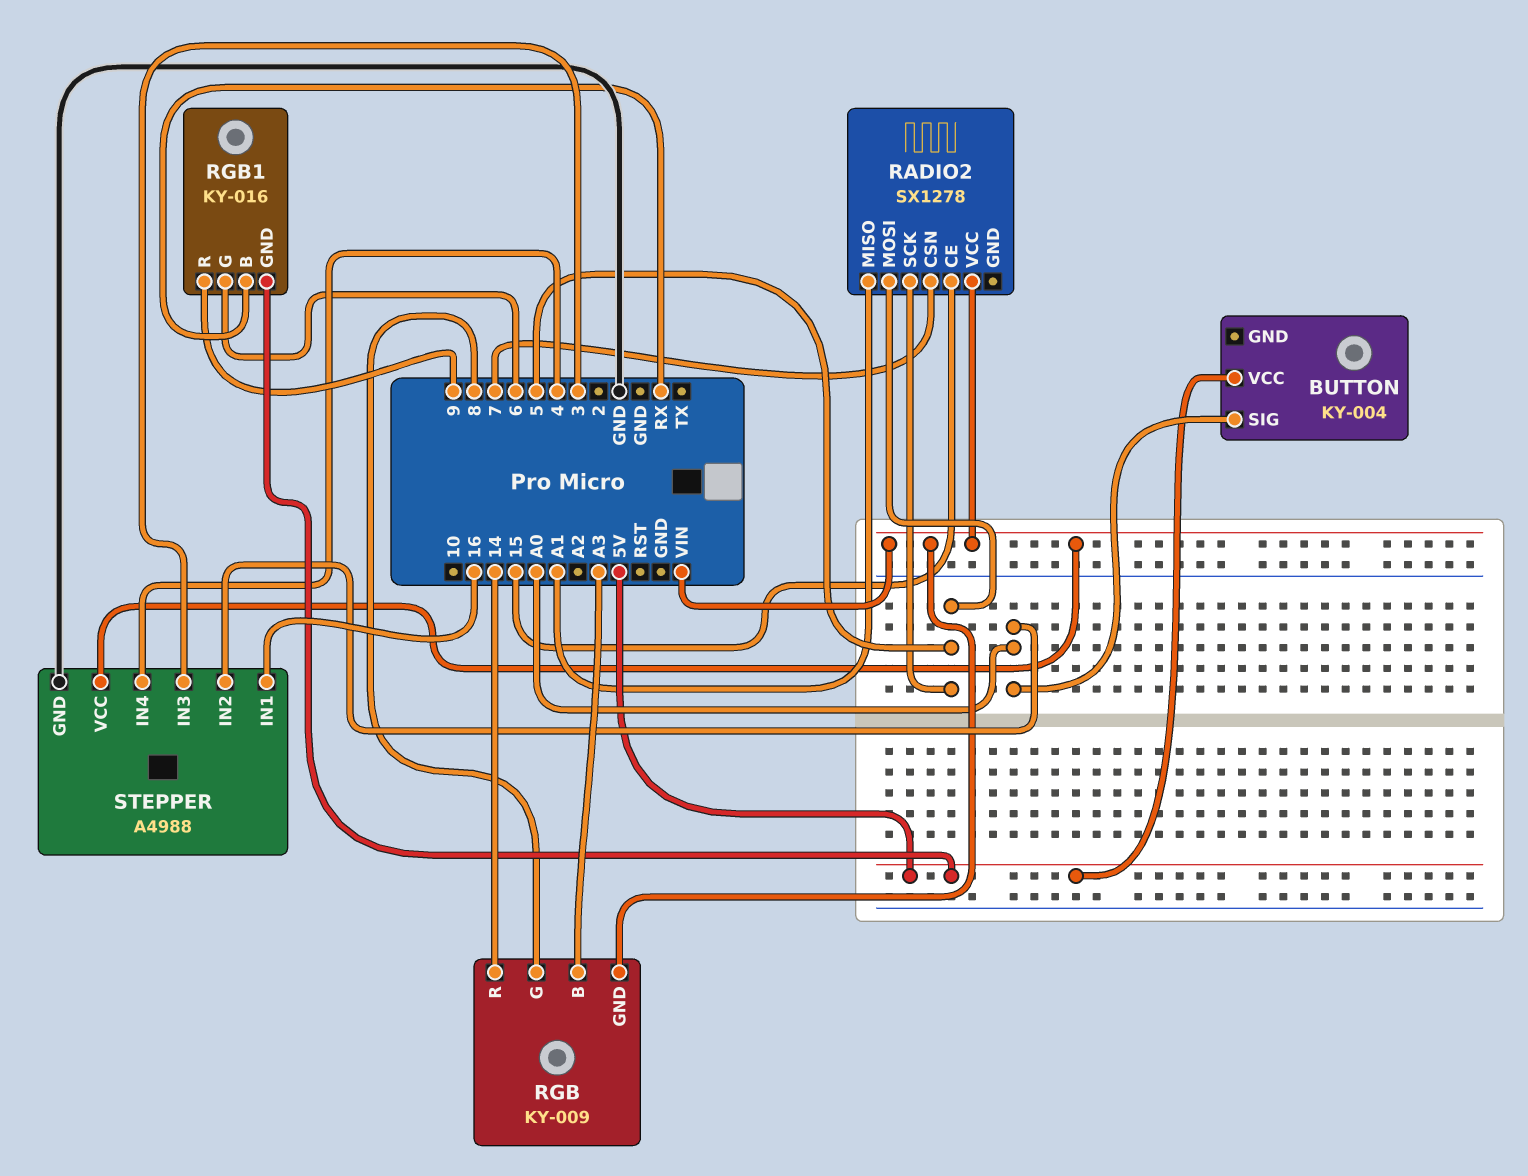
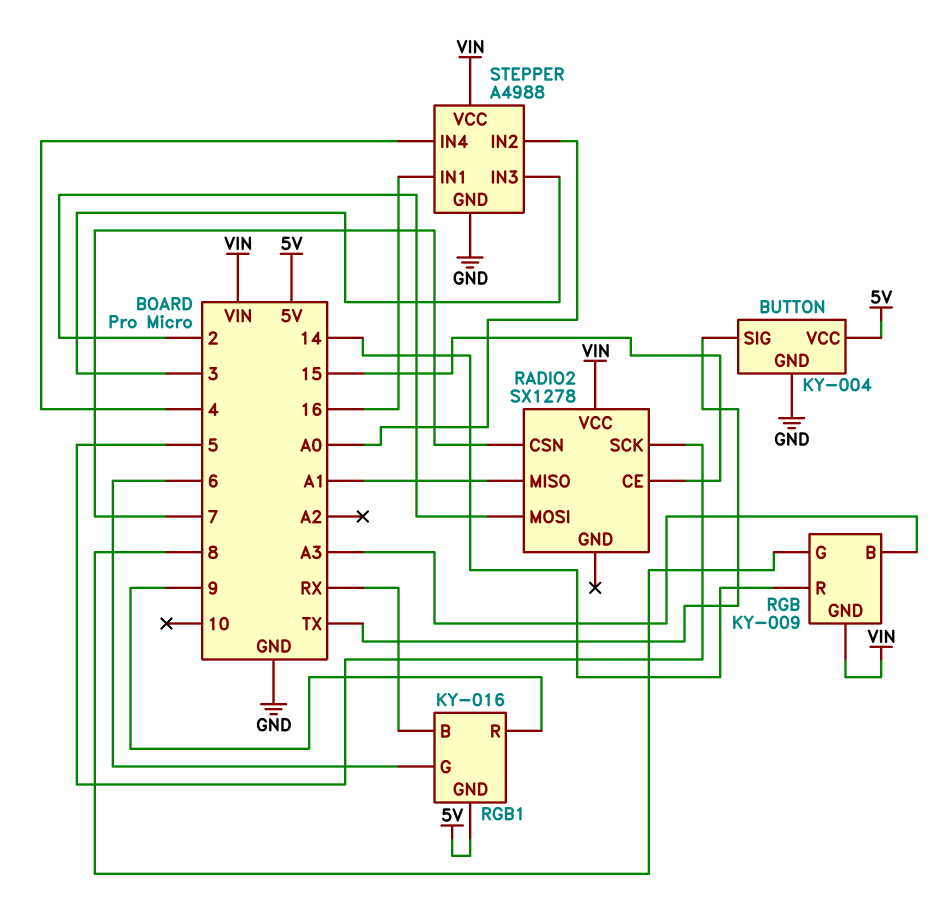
BUTTON pin GND: none -> GND
BUTTON pin SIG: A0 -> TX
RADIO2 pin MOSI: 5 -> 2

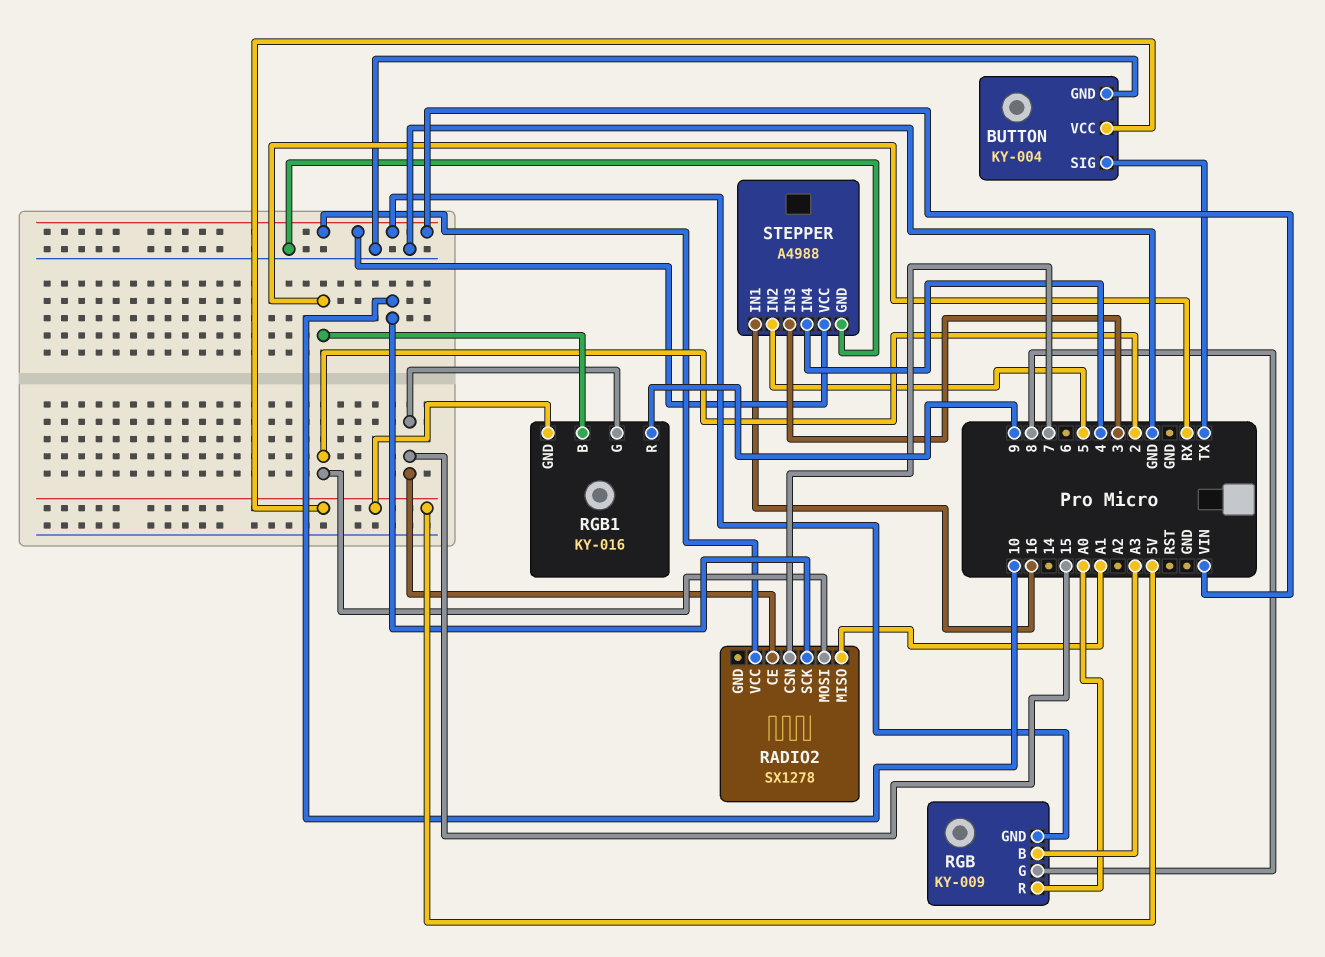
RADIO2 pin SCK: 5 -> 10
RGB pin R: 14 -> A0
RGB1 pin G: 6 -> 15
STEPPER pin IN2: A0 -> 5

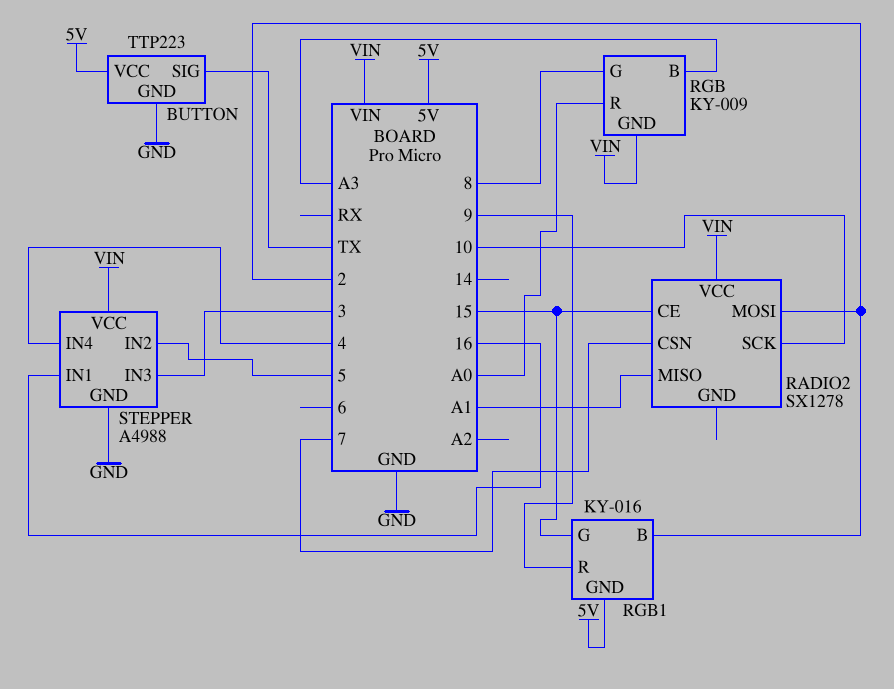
BUTTON: KY-004 -> TTP223
RGB1 pin B: RX -> 2

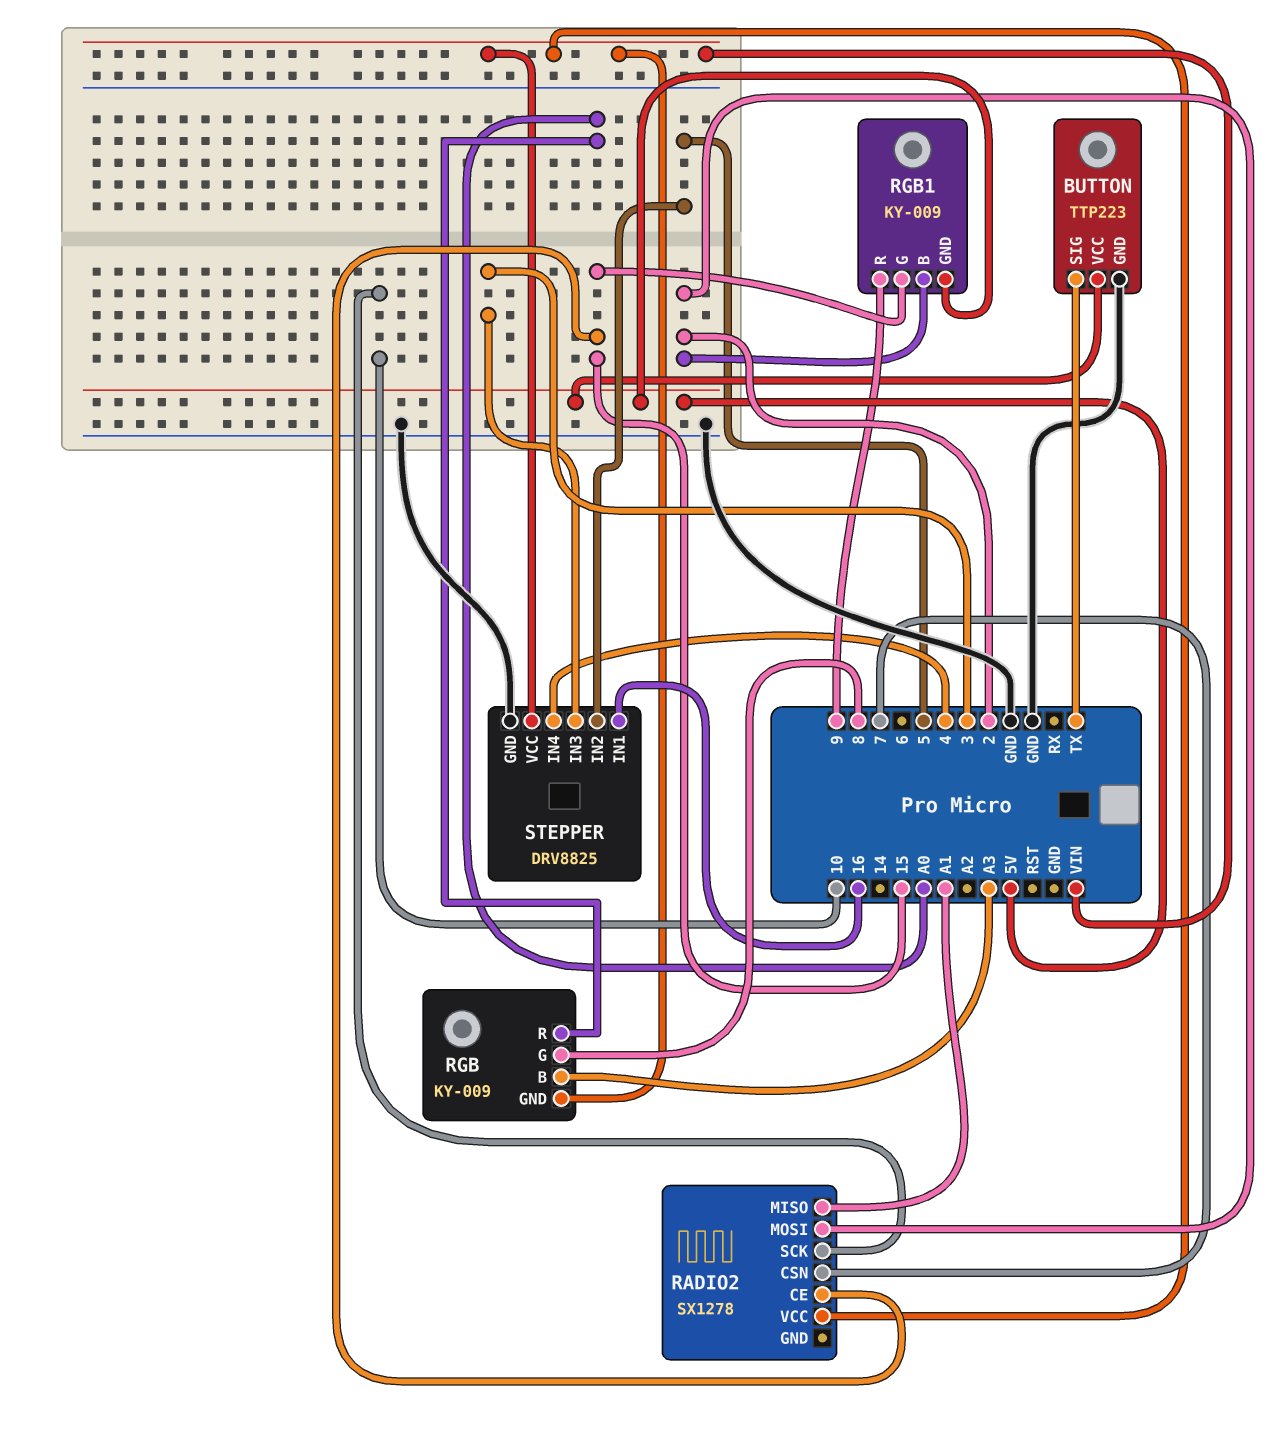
RGB1: KY-016 -> KY-009
STEPPER: A4988 -> DRV8825

